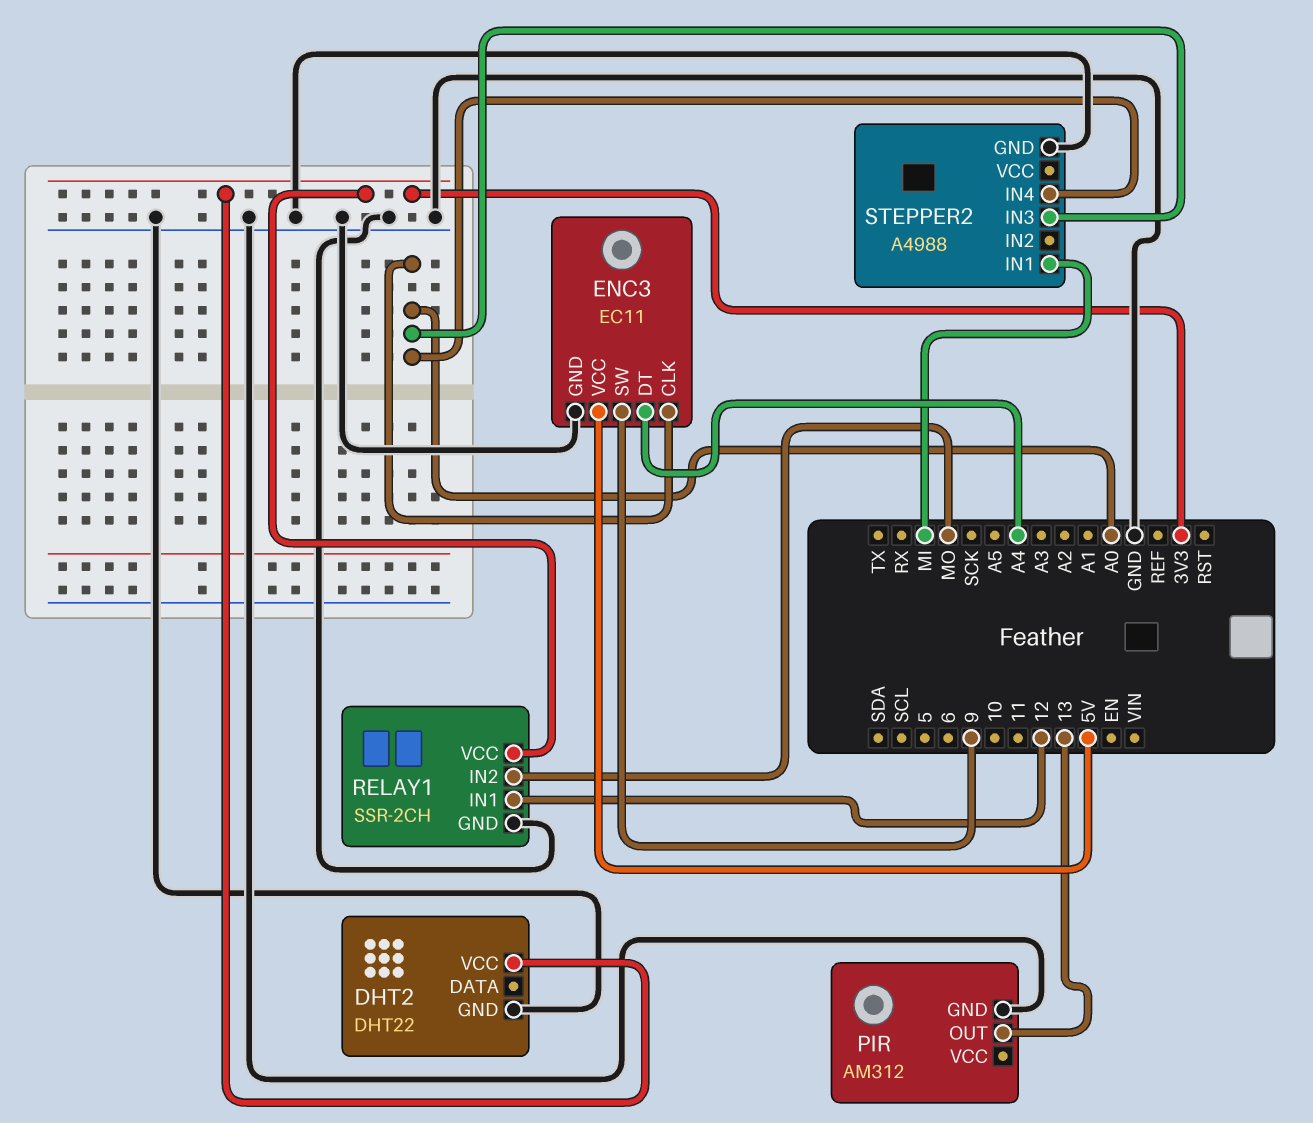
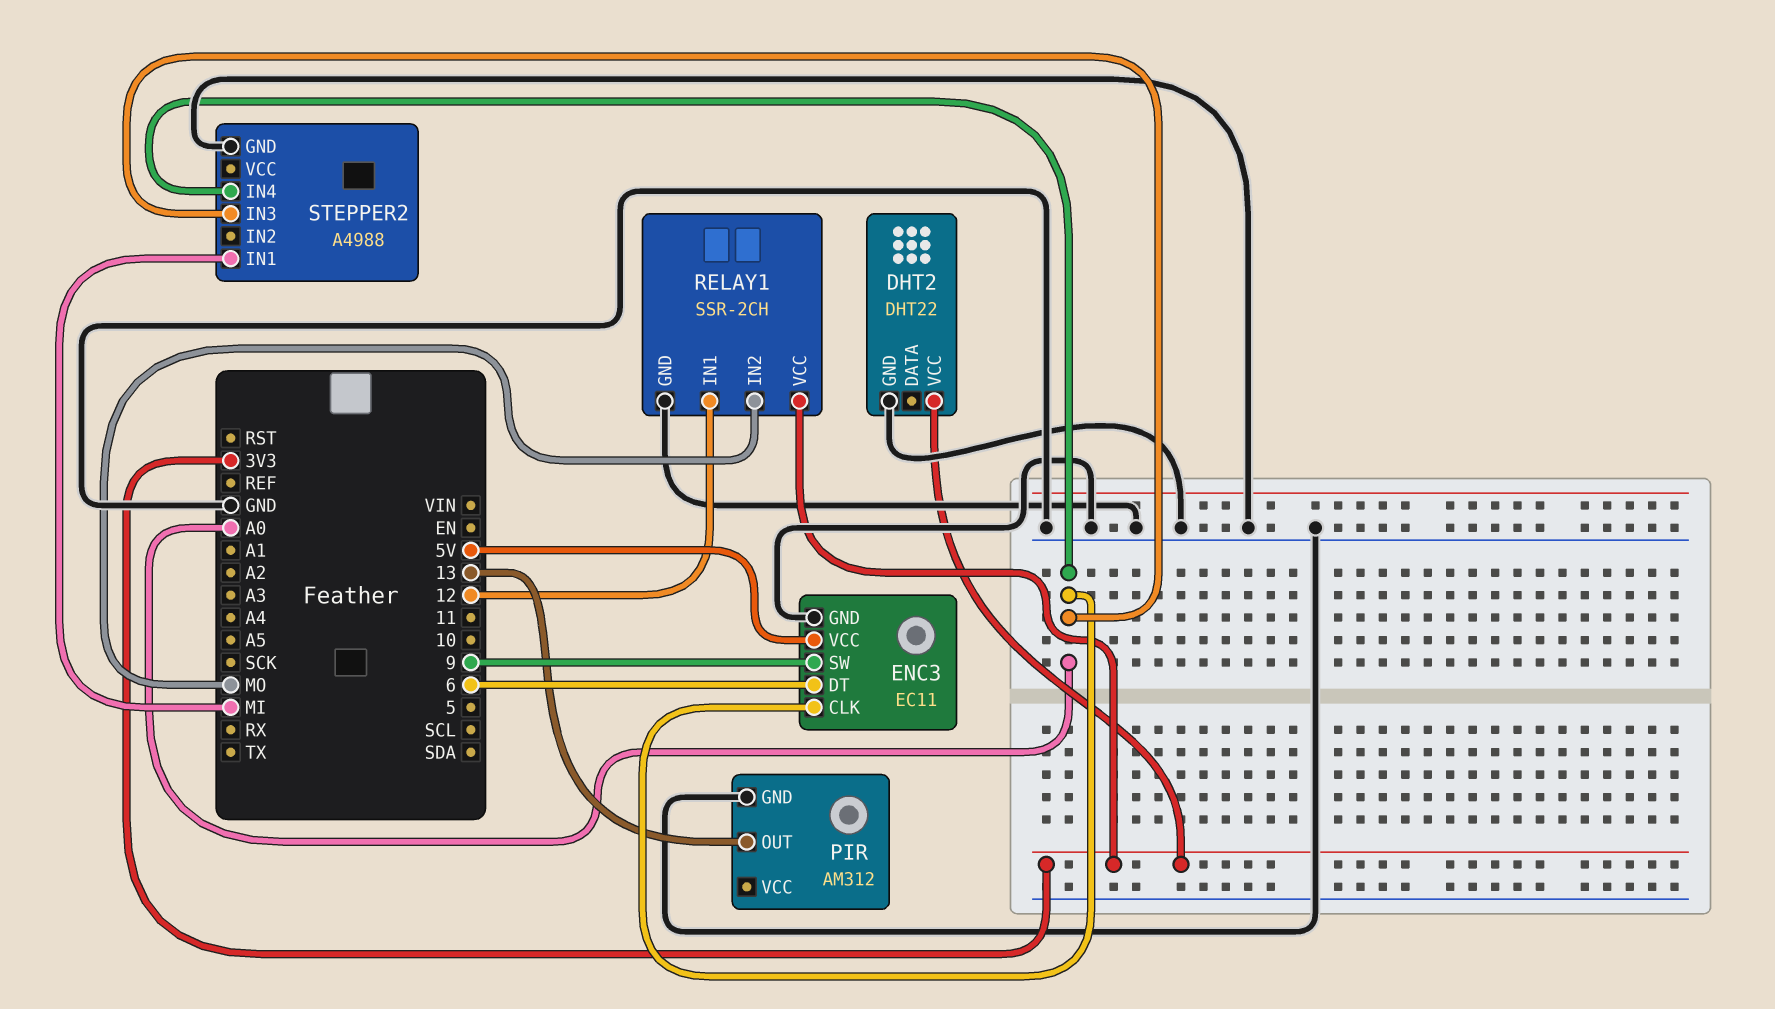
ENC3 pin DT: A4 -> 6

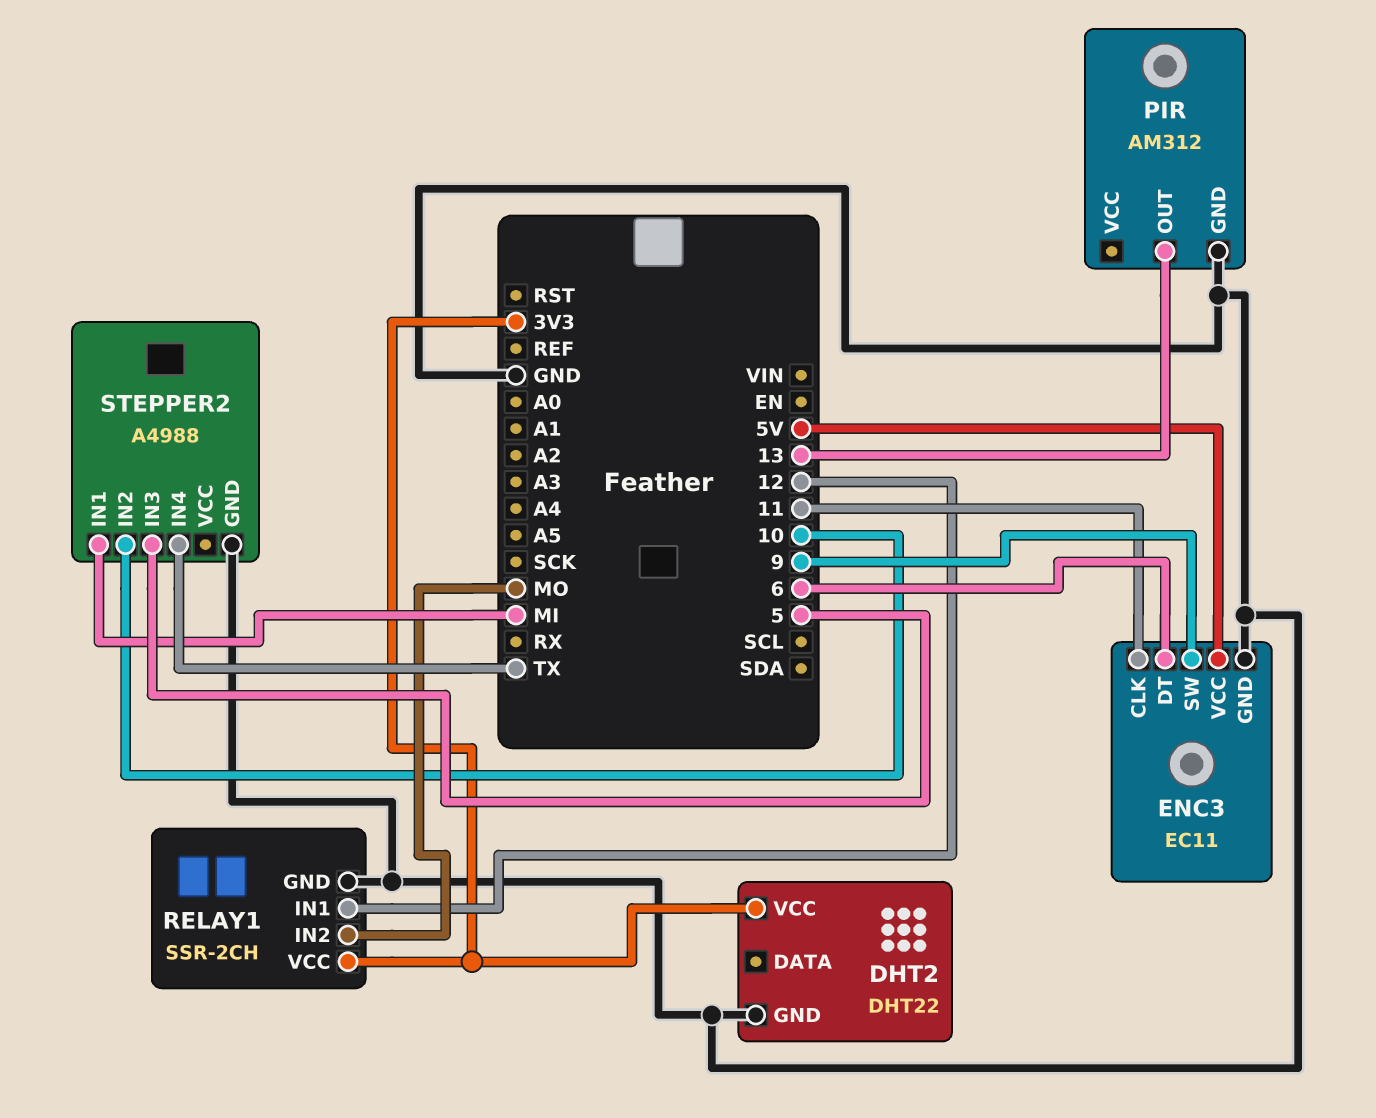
ENC3 pin CLK: A0 -> 11
STEPPER2 pin IN2: none -> 10
STEPPER2 pin IN3: A0 -> 5
STEPPER2 pin IN4: A0 -> TX

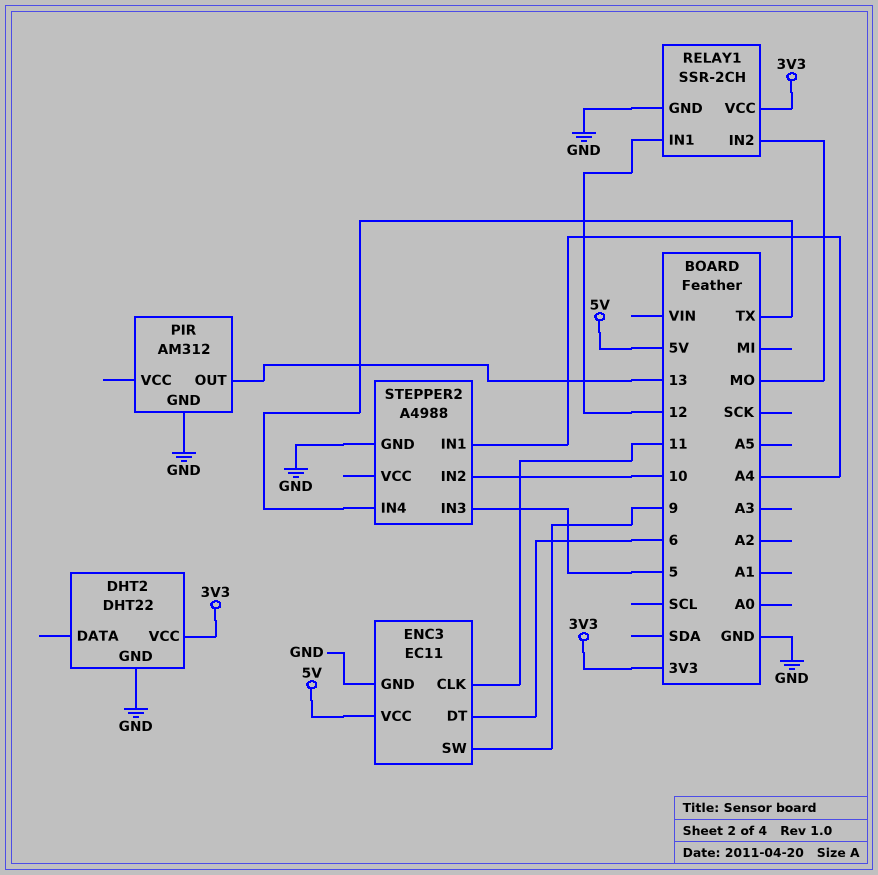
STEPPER2 pin IN1: MI -> A4

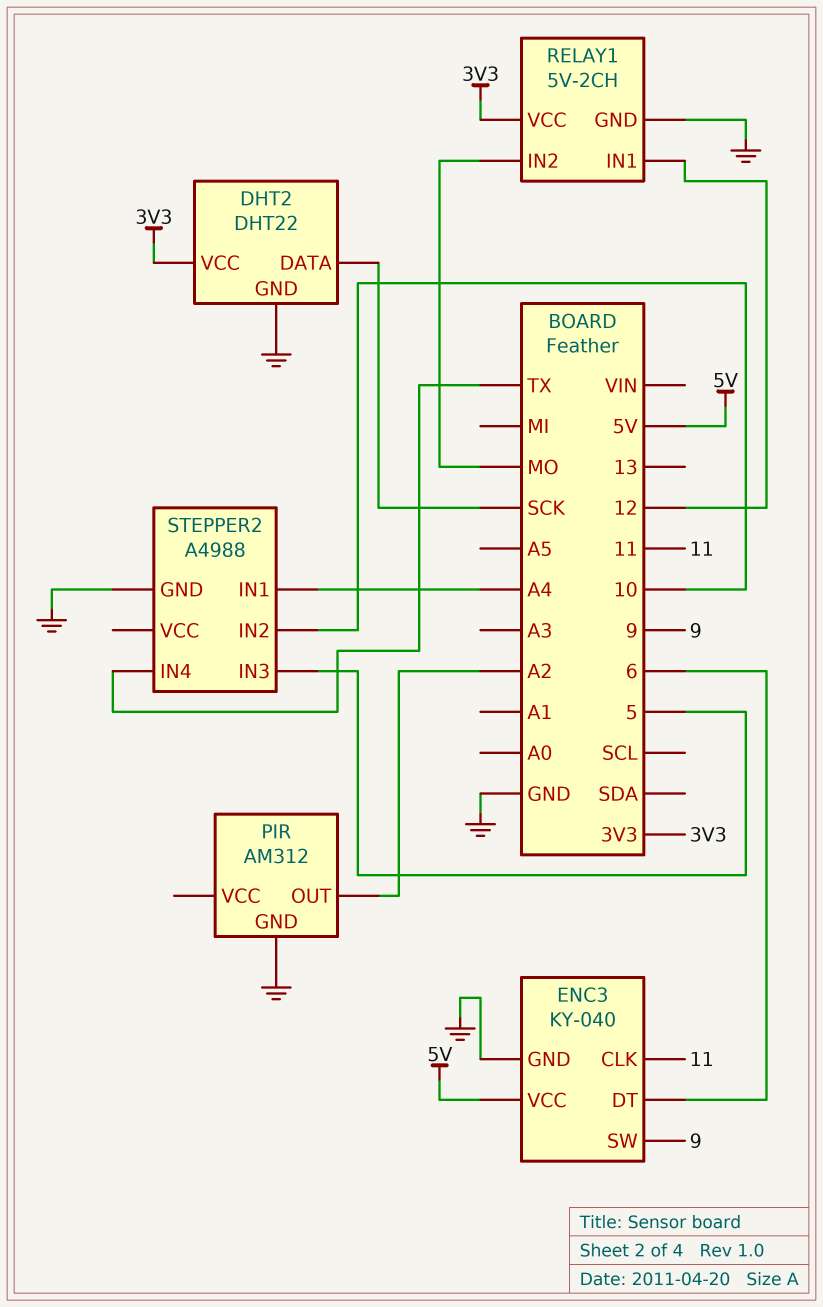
DHT2 pin DATA: none -> SCK
ENC3: EC11 -> KY-040
PIR pin OUT: 13 -> A2
RELAY1: SSR-2CH -> 5V-2CH

